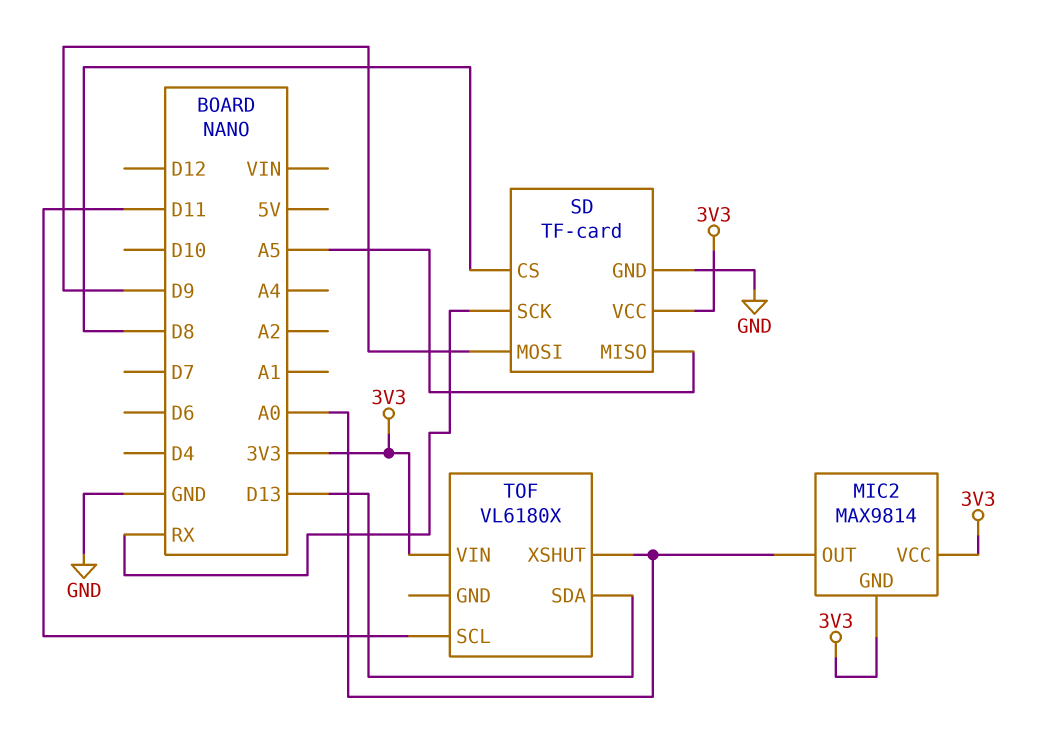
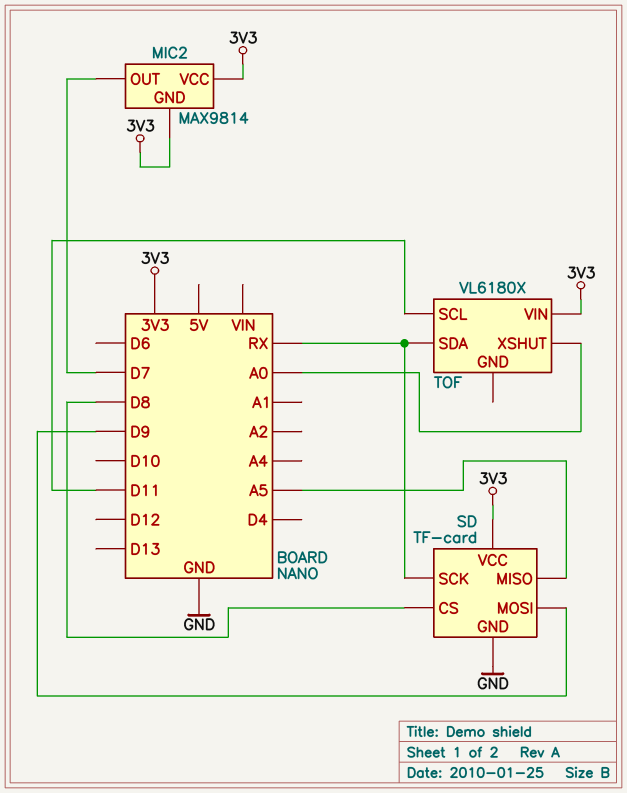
MIC2 pin OUT: A0 -> D7
TOF pin SDA: D13 -> RX

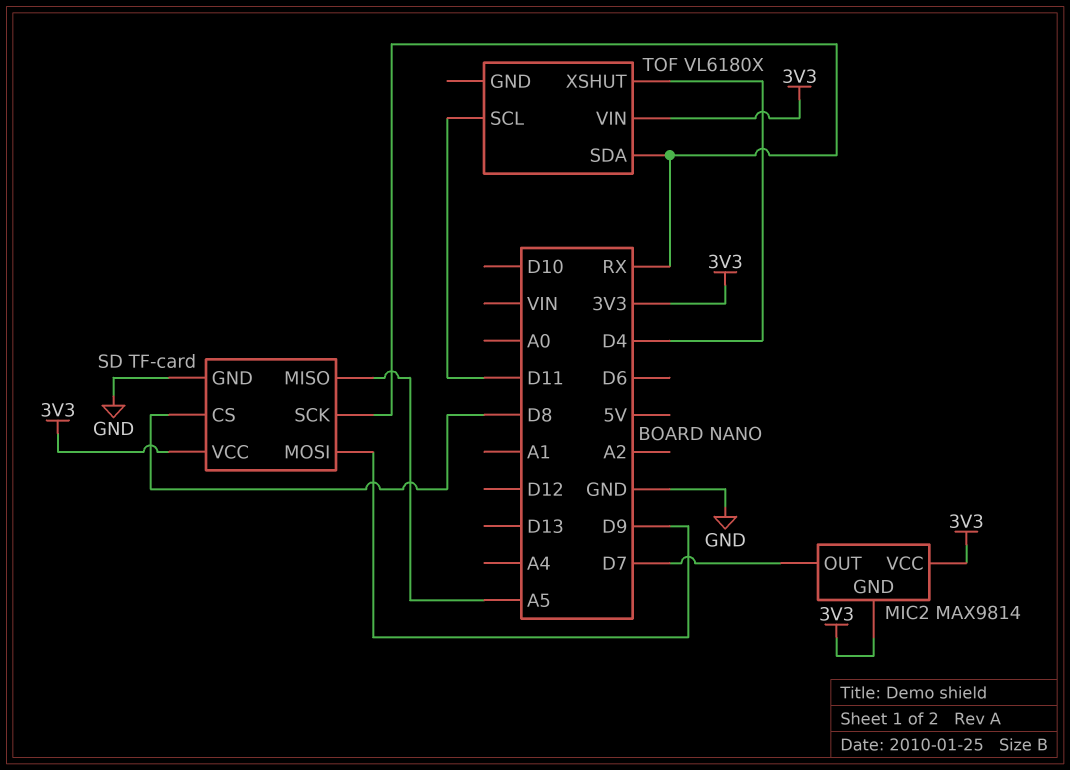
TOF pin XSHUT: A0 -> D4

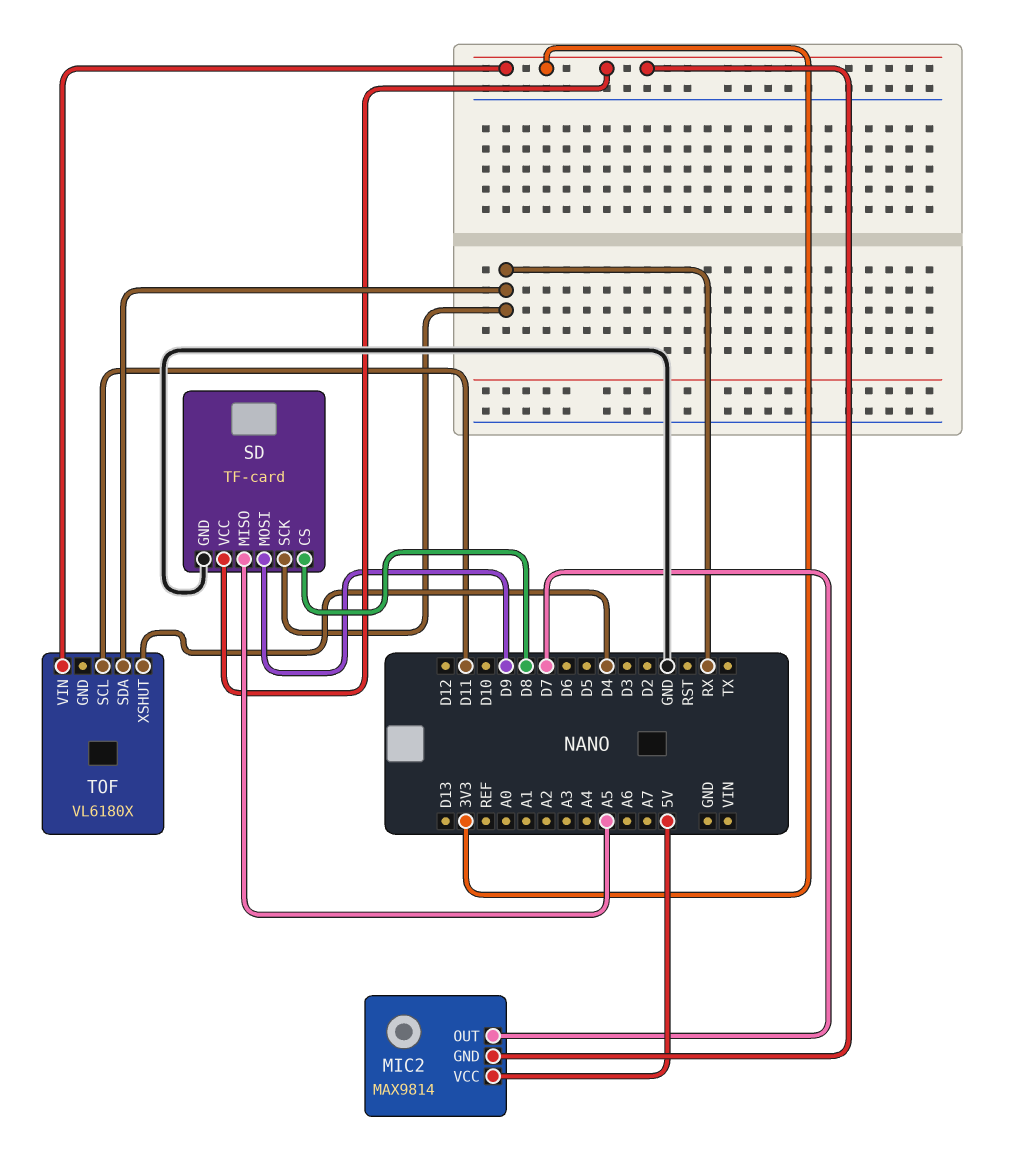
MIC2 pin VCC: 3V3 -> 5V

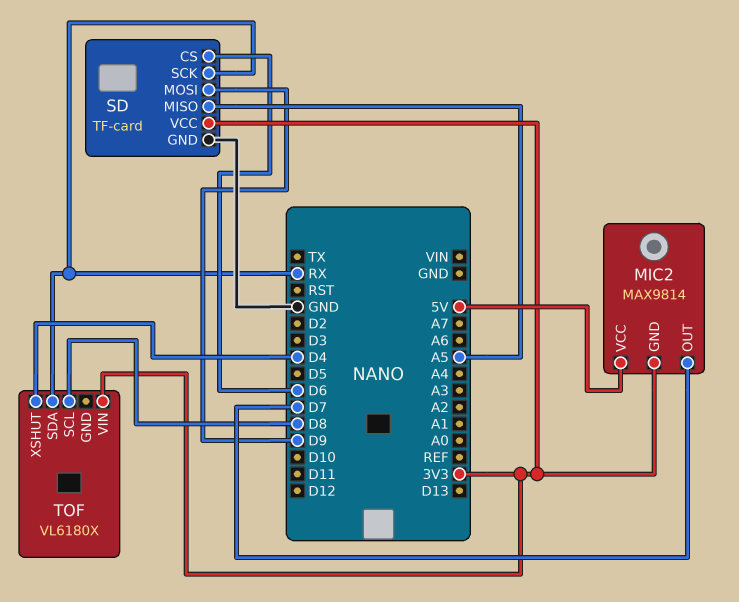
SD pin CS: D8 -> D6
TOF pin SCL: D11 -> D8

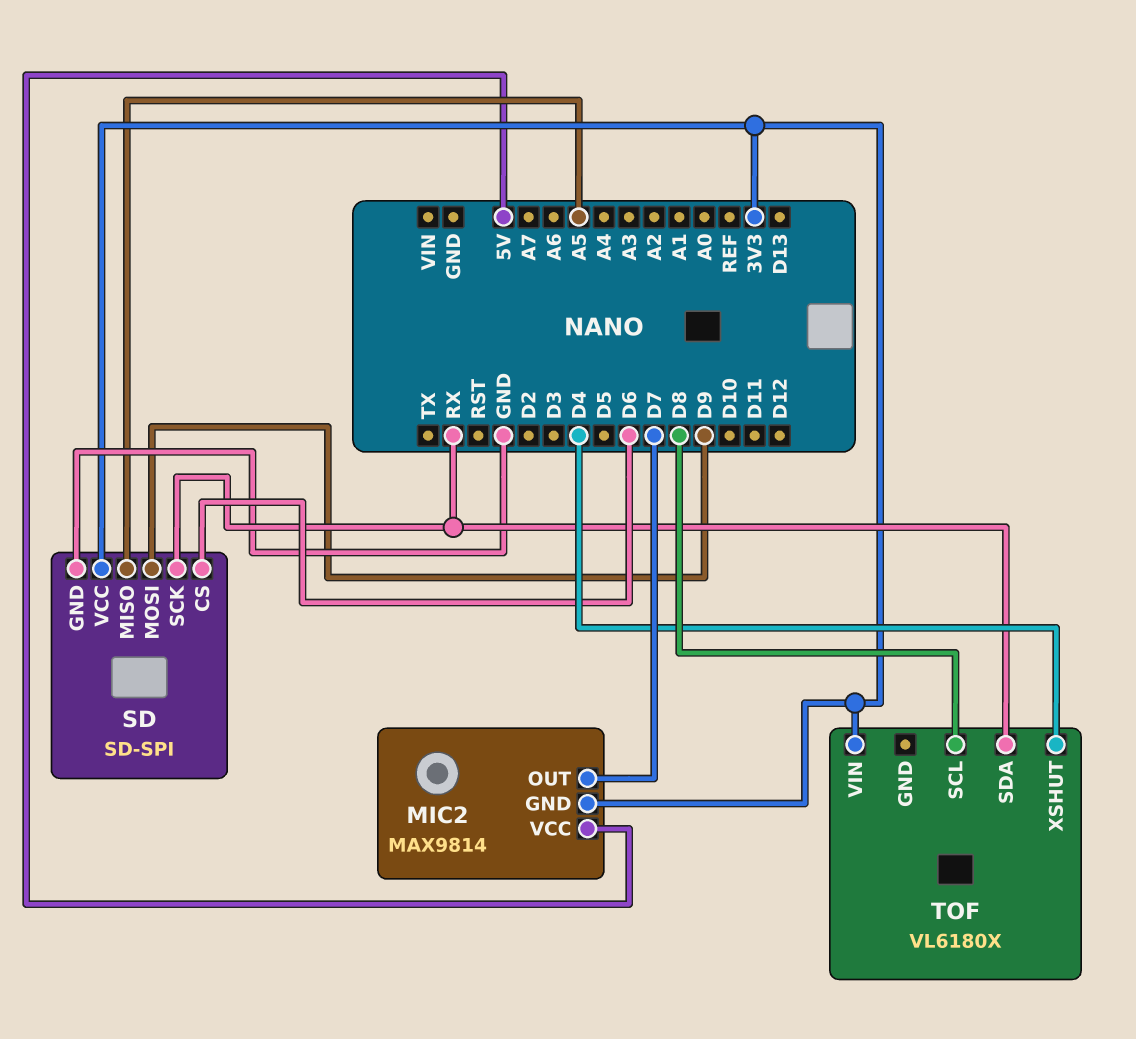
SD: TF-card -> SD-SPI

